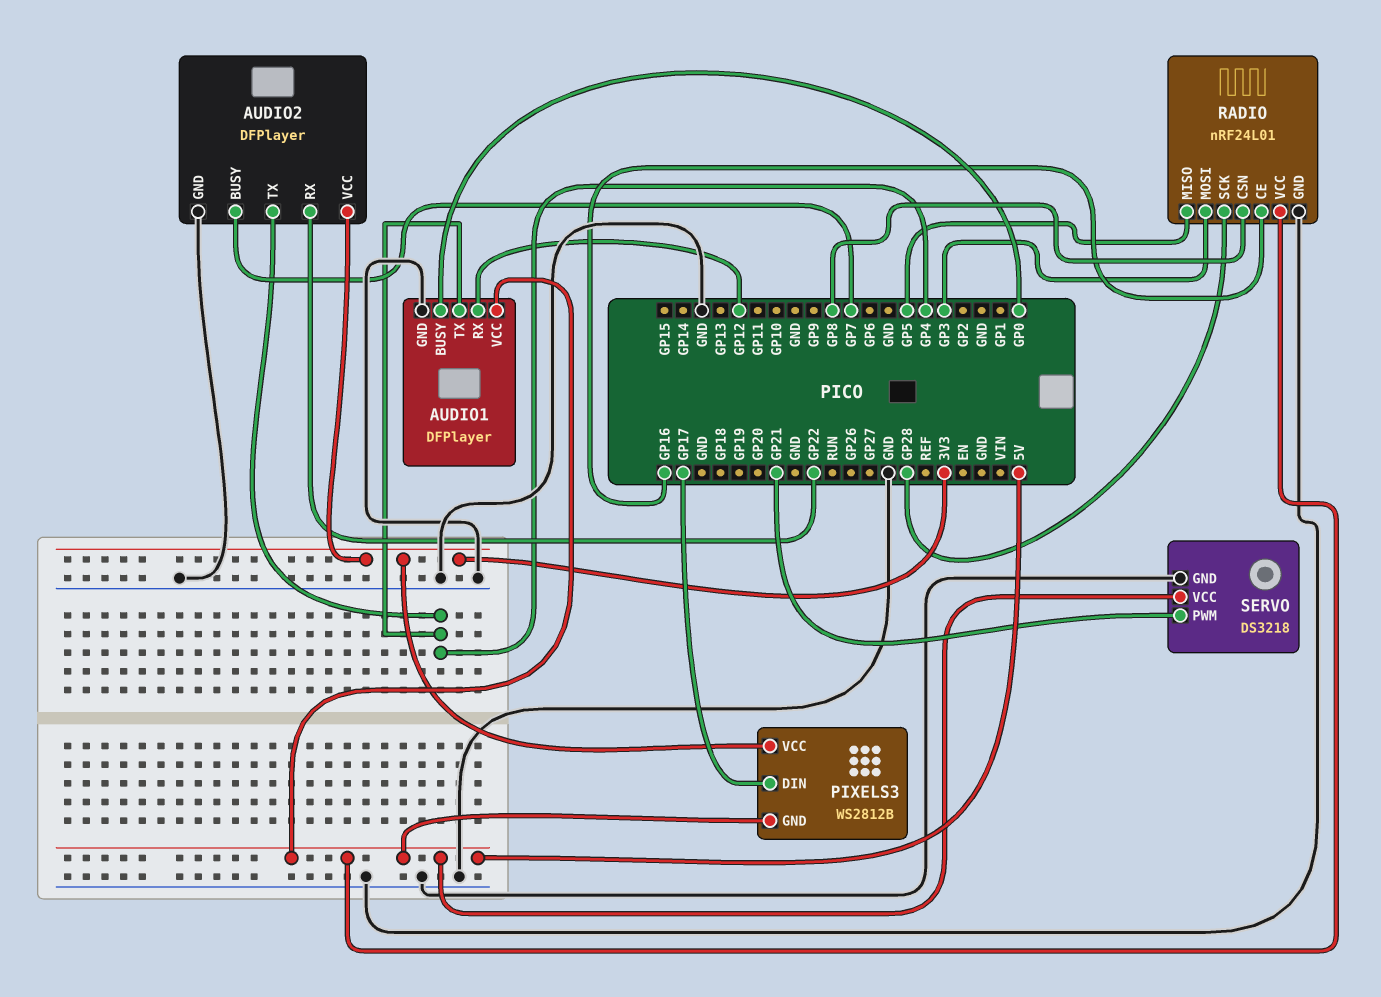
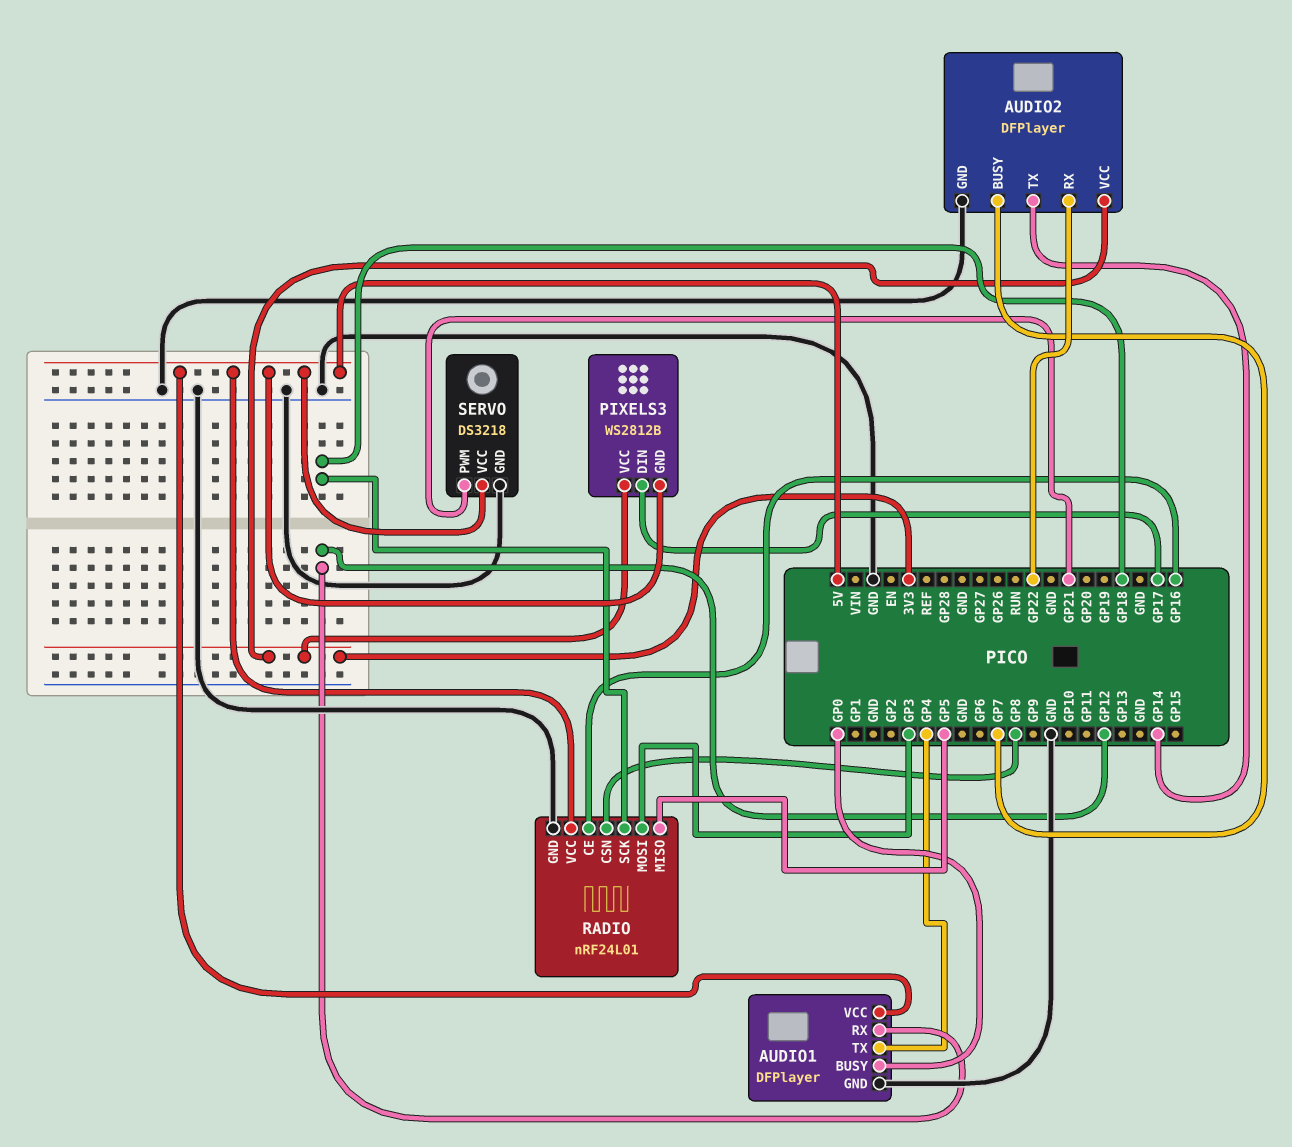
AUDIO2 pin TX: GP4 -> GP14
RADIO pin SCK: GP28 -> GP18

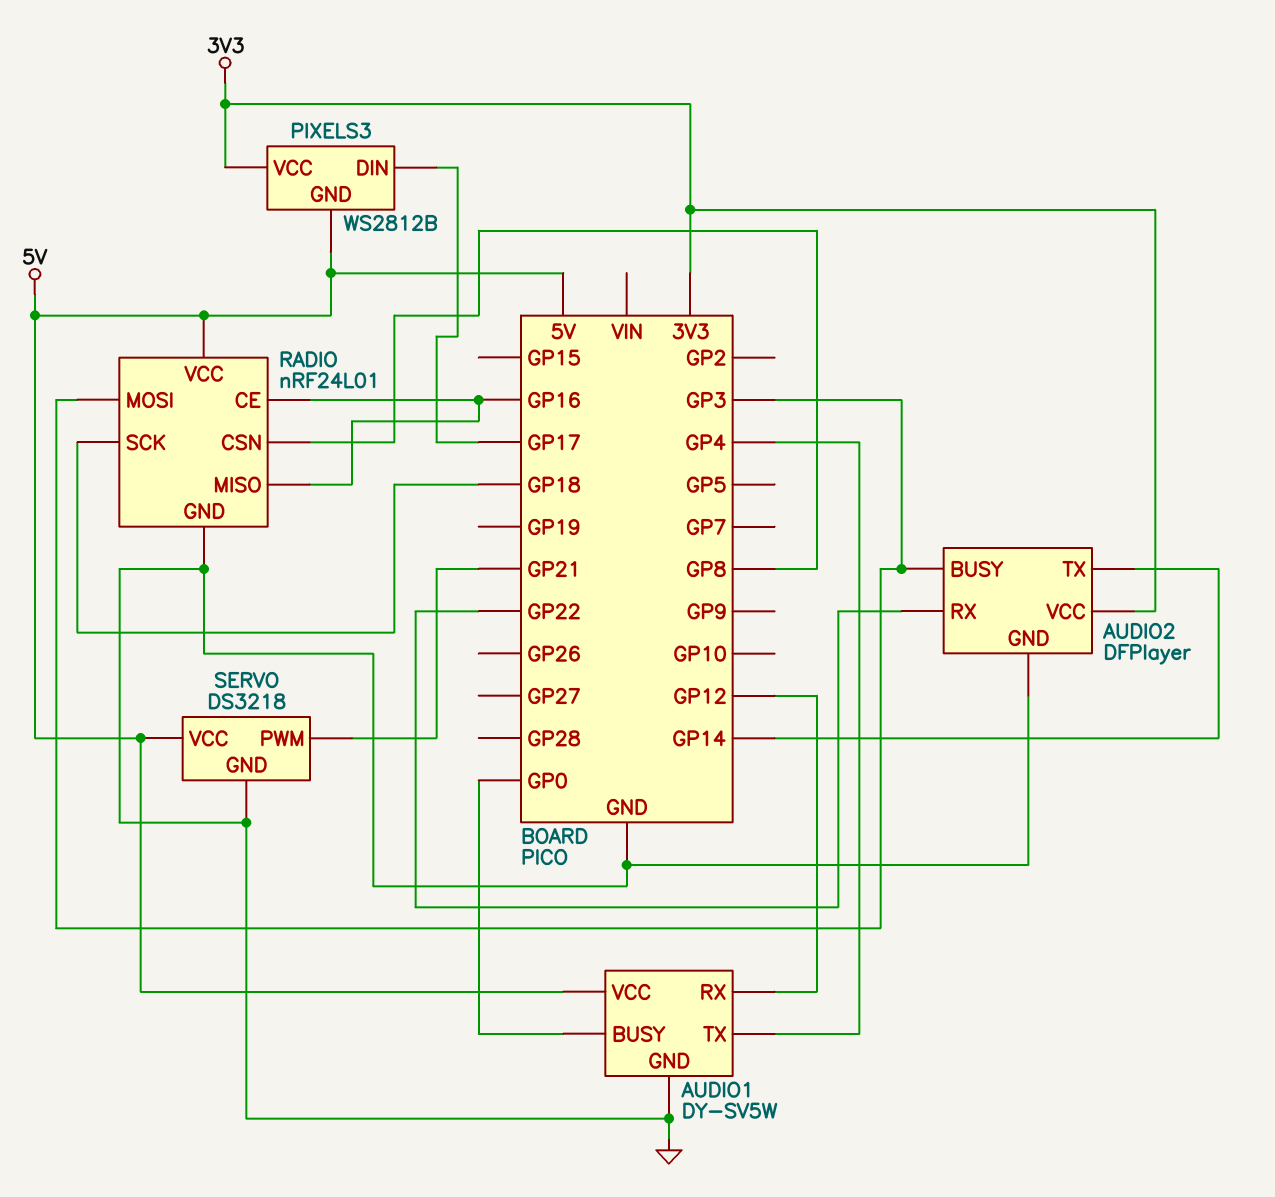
AUDIO1: DFPlayer -> DY-SV5W
AUDIO2 pin BUSY: GP7 -> GP3
RADIO pin MISO: GP5 -> GP16

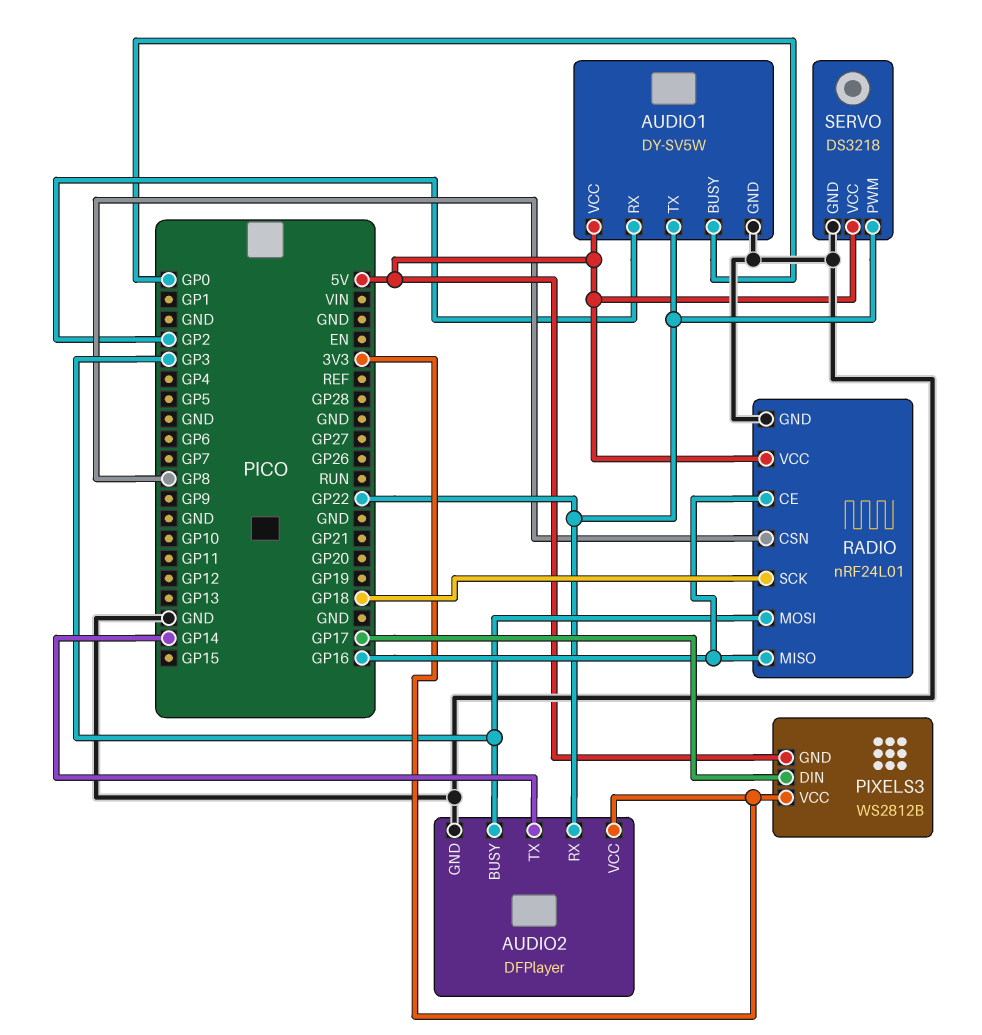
AUDIO1 pin RX: GP12 -> GP2
AUDIO1 pin TX: GP4 -> GP22
SERVO pin PWM: GP21 -> GP22

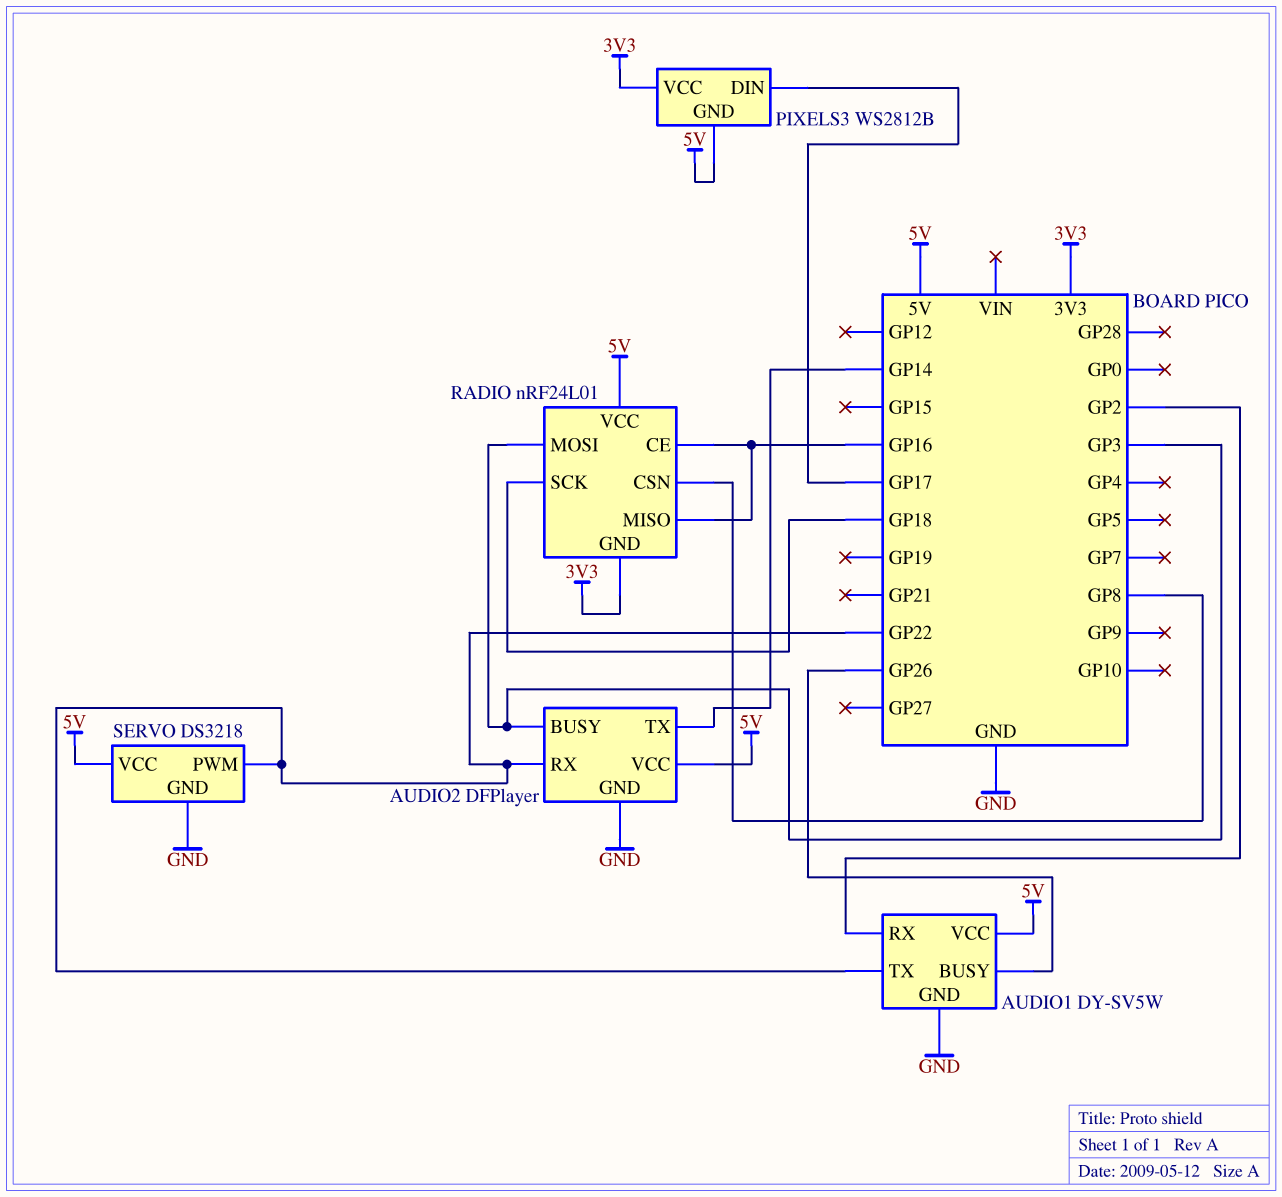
AUDIO1 pin BUSY: GP0 -> GP26
AUDIO2 pin VCC: 3V3 -> 5V
RADIO pin GND: GND -> 3V3

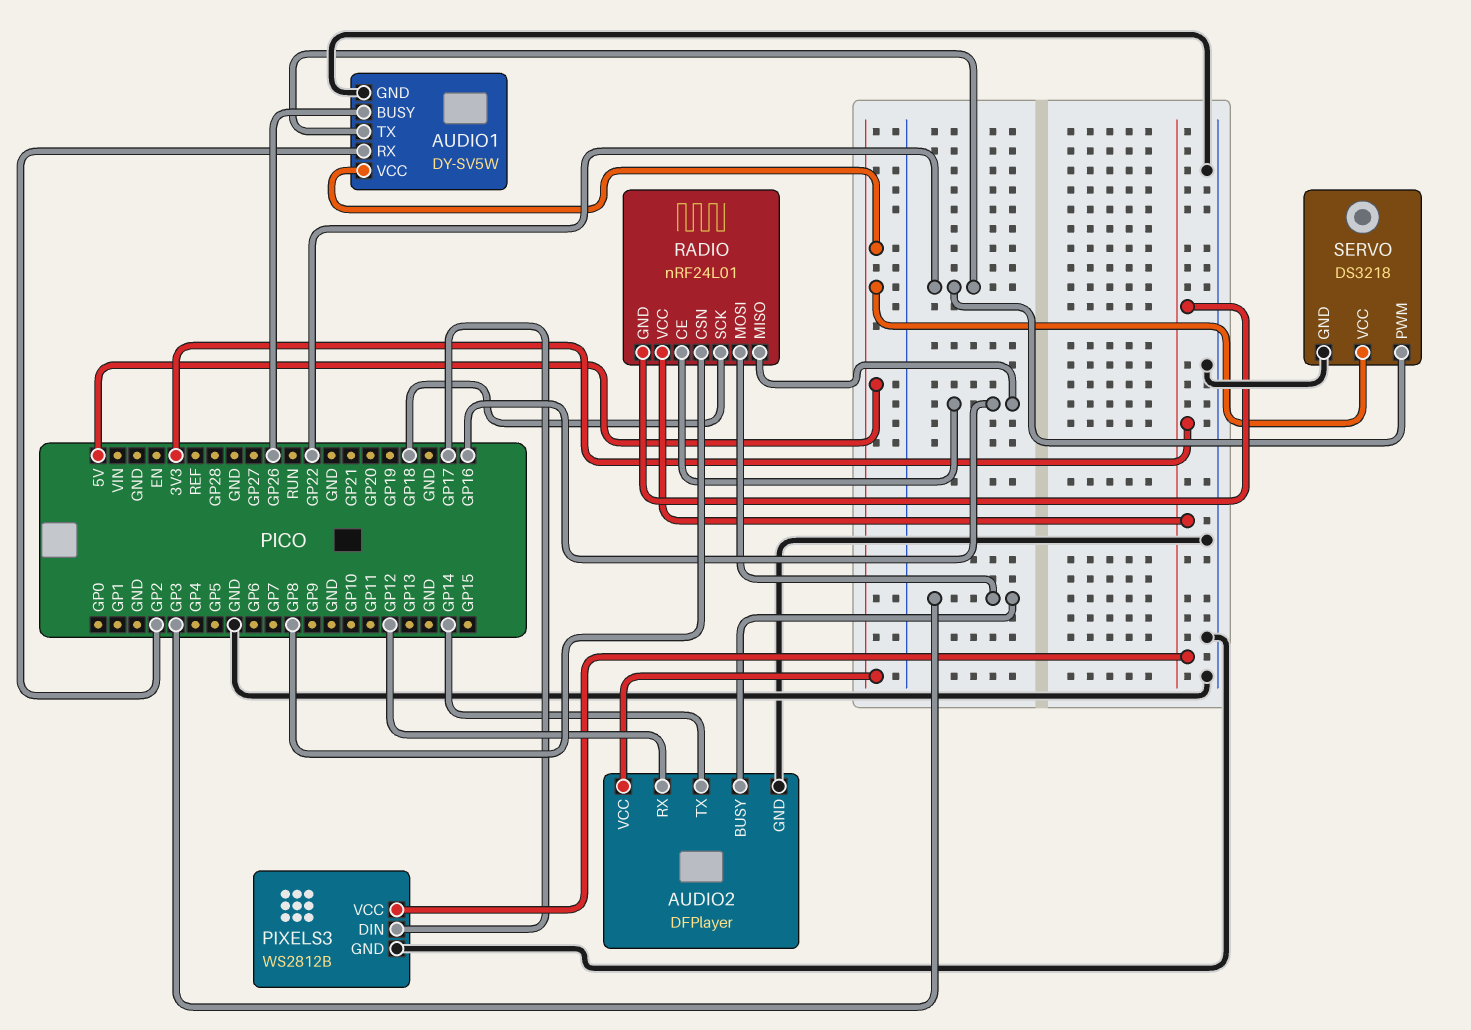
AUDIO2 pin RX: GP22 -> GP12
PIXELS3 pin GND: 5V -> GND
RADIO pin VCC: 5V -> 3V3

